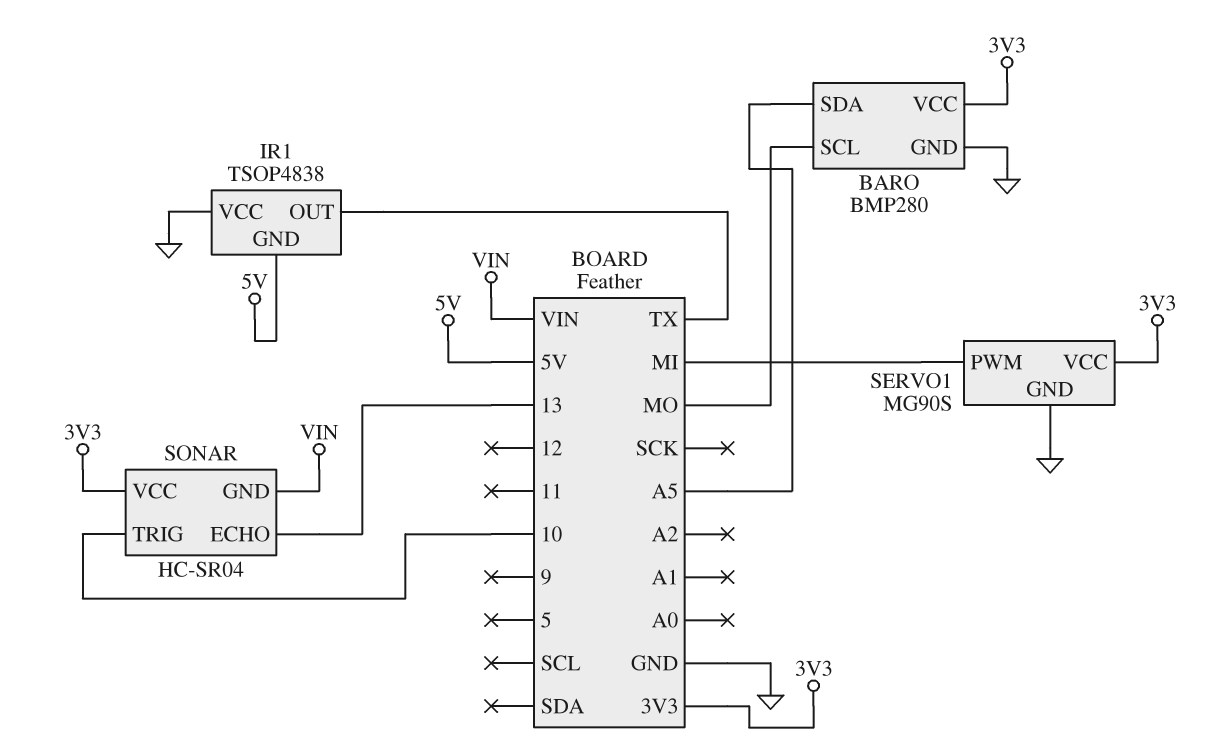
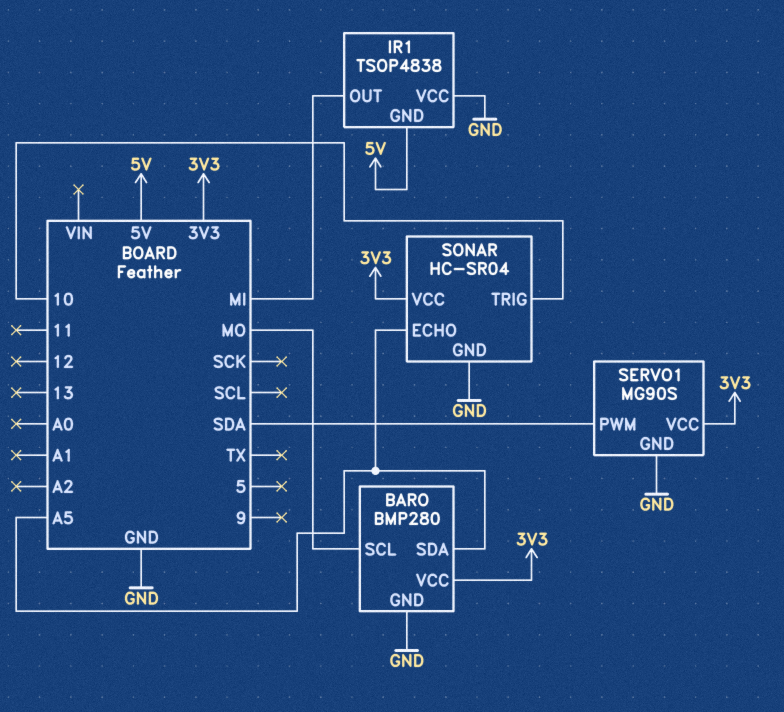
IR1 pin OUT: TX -> MI
SERVO1 pin PWM: MI -> SDA
SONAR pin ECHO: 13 -> A5
SONAR pin GND: VIN -> GND

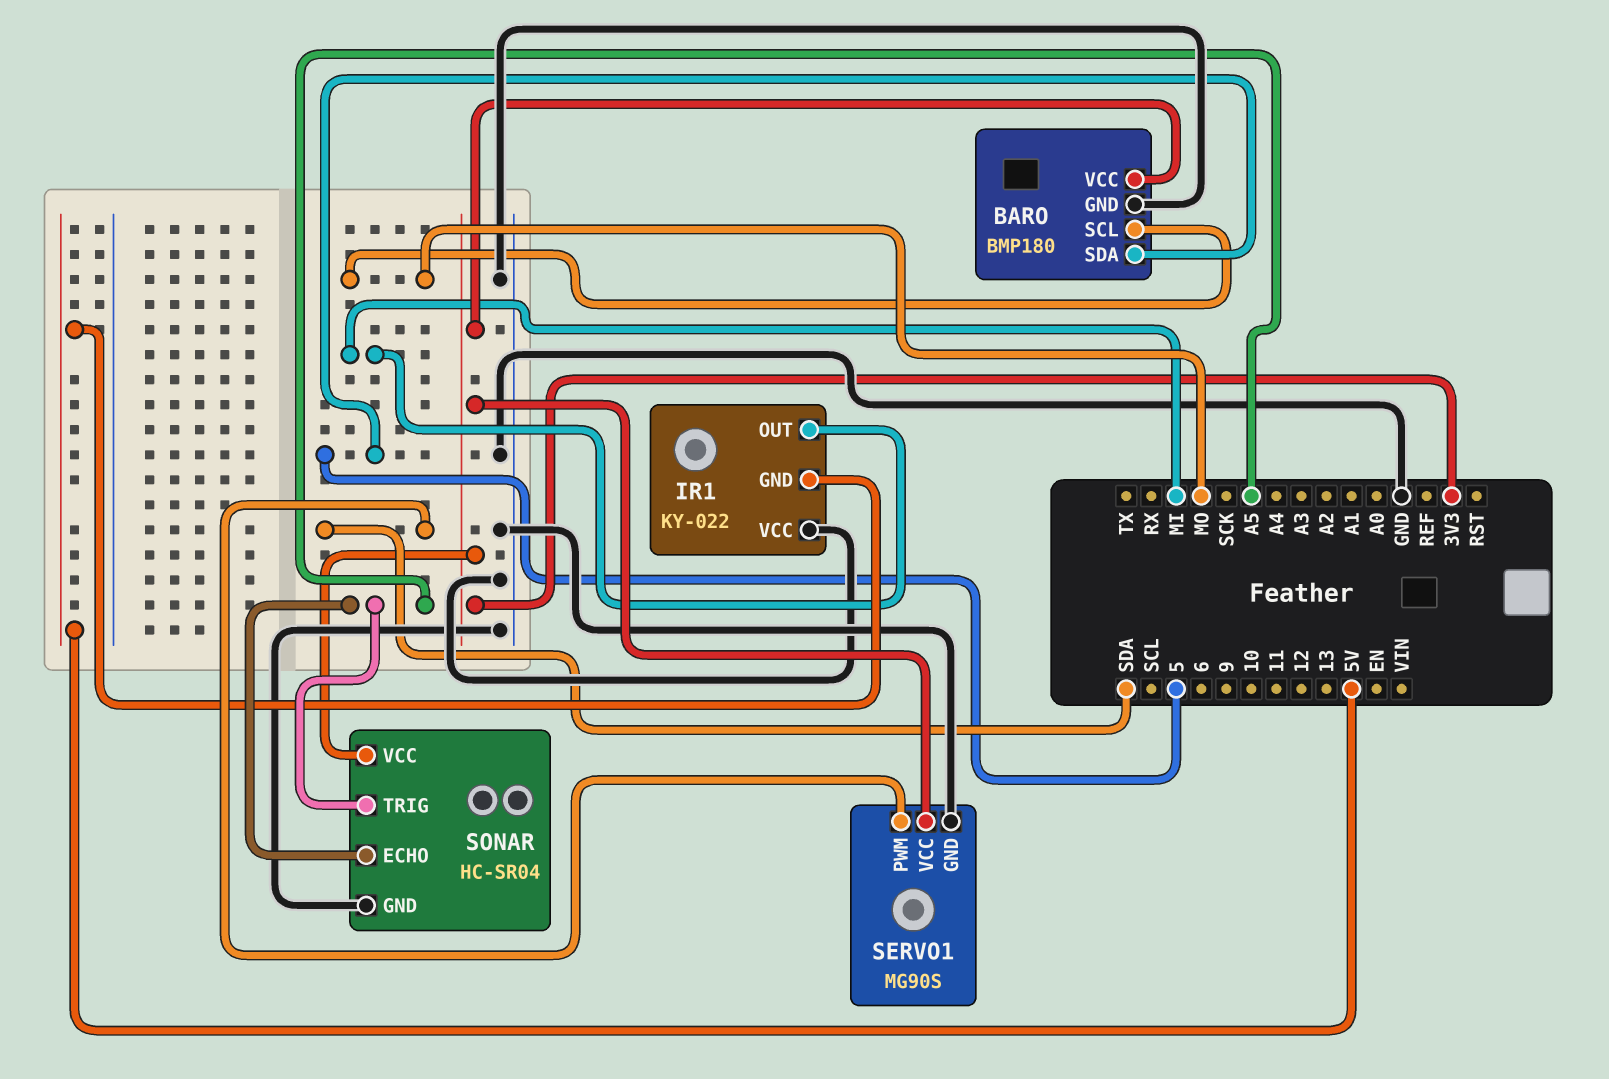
BARO: BMP280 -> BMP180
BARO pin SDA: A5 -> 5
IR1: TSOP4838 -> KY-022
SONAR pin TRIG: 10 -> A5

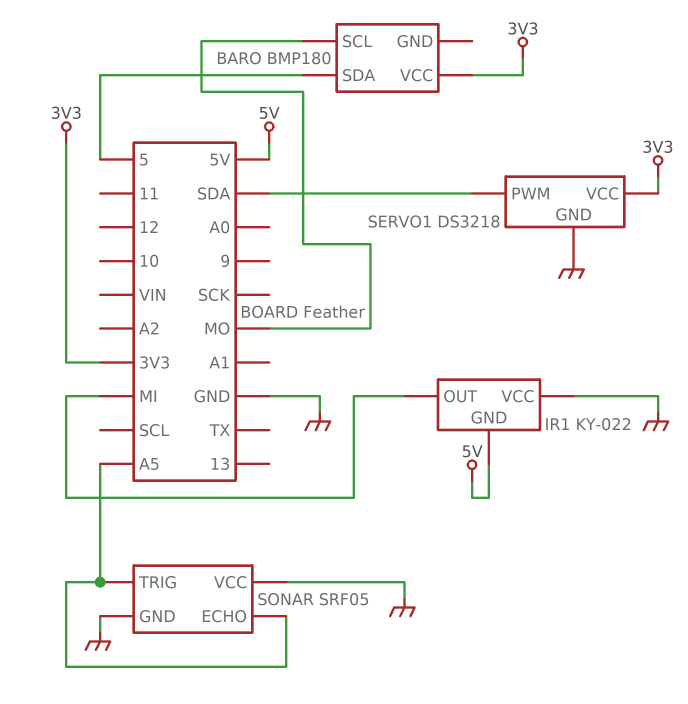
BARO pin GND: GND -> none
SERVO1: MG90S -> DS3218
SONAR: HC-SR04 -> SRF05
SONAR pin VCC: 3V3 -> GND

